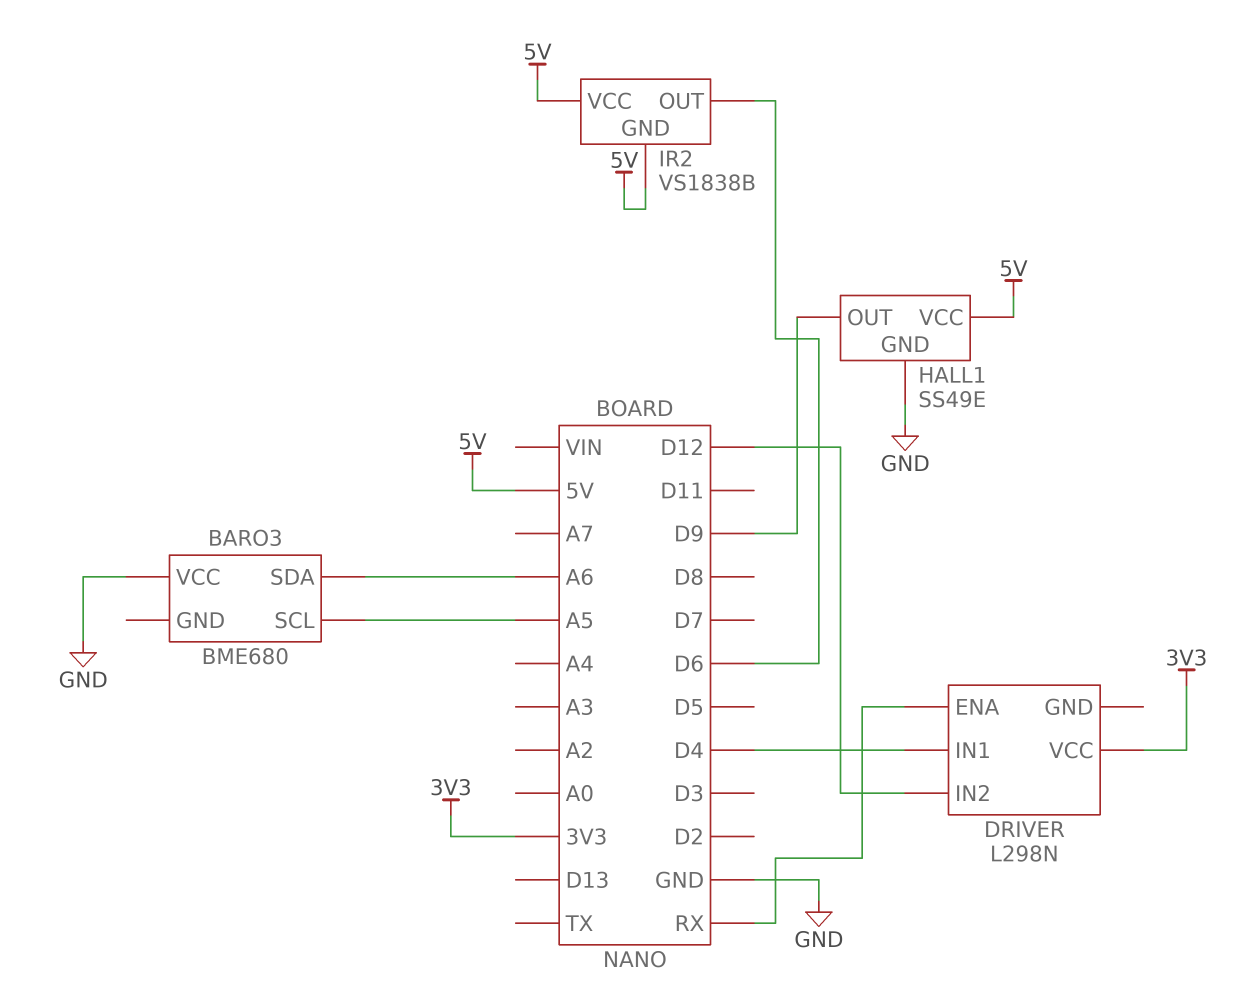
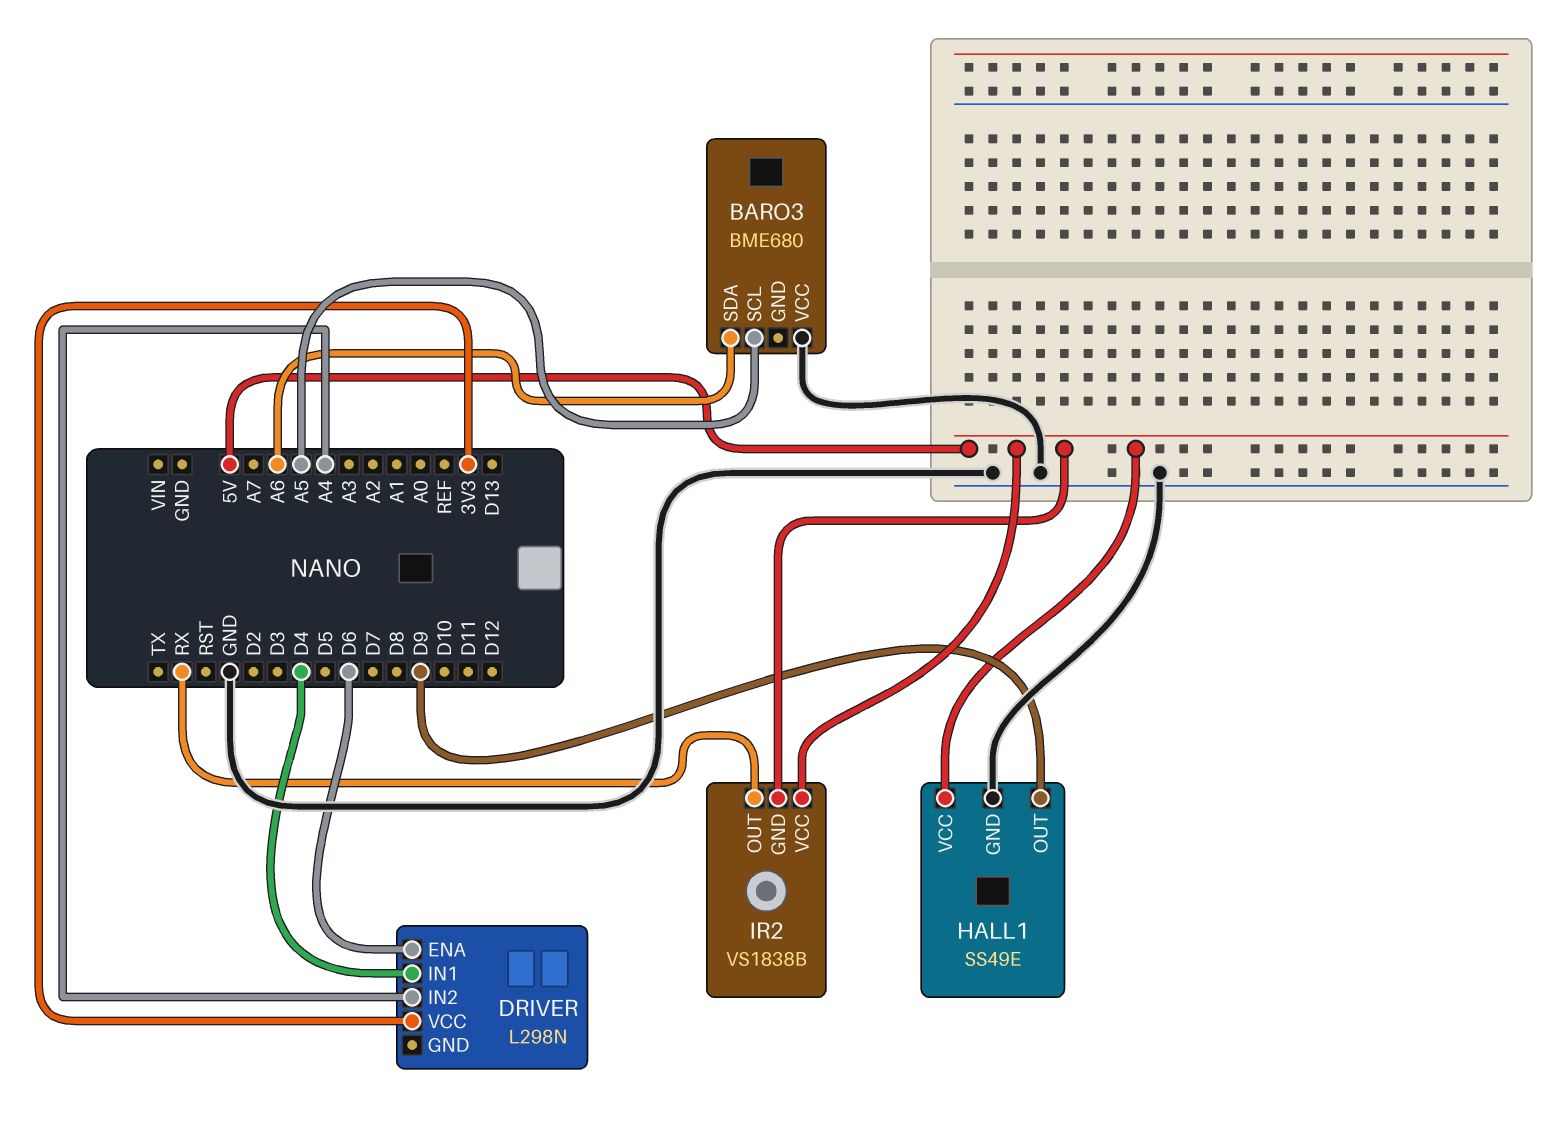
DRIVER pin ENA: RX -> D6
DRIVER pin IN2: D12 -> A4
IR2 pin OUT: D6 -> RX

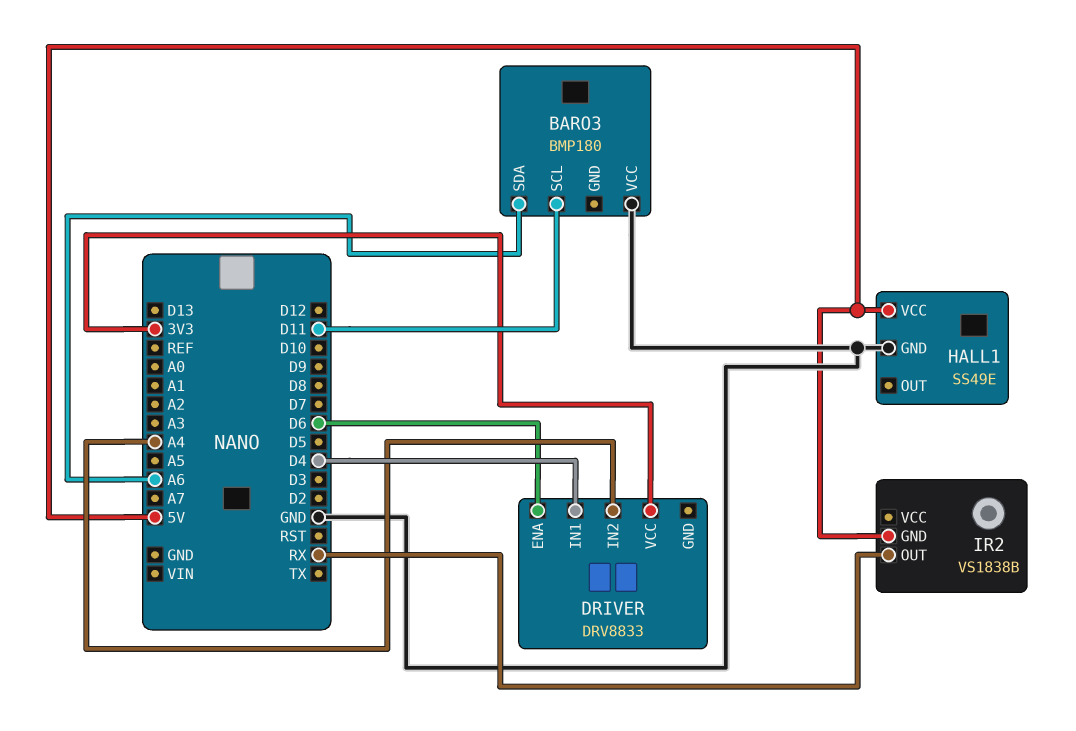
BARO3: BME680 -> BMP180
BARO3 pin SCL: A5 -> D11
DRIVER: L298N -> DRV8833
HALL1 pin OUT: D9 -> none
IR2 pin VCC: 5V -> none

